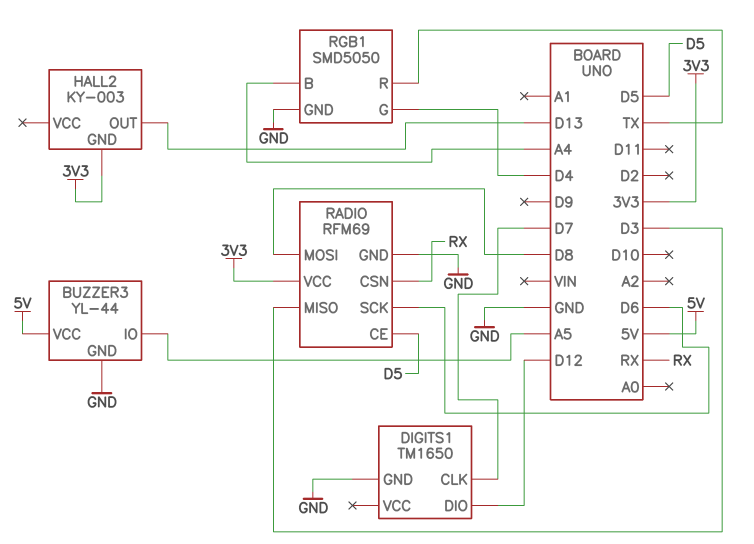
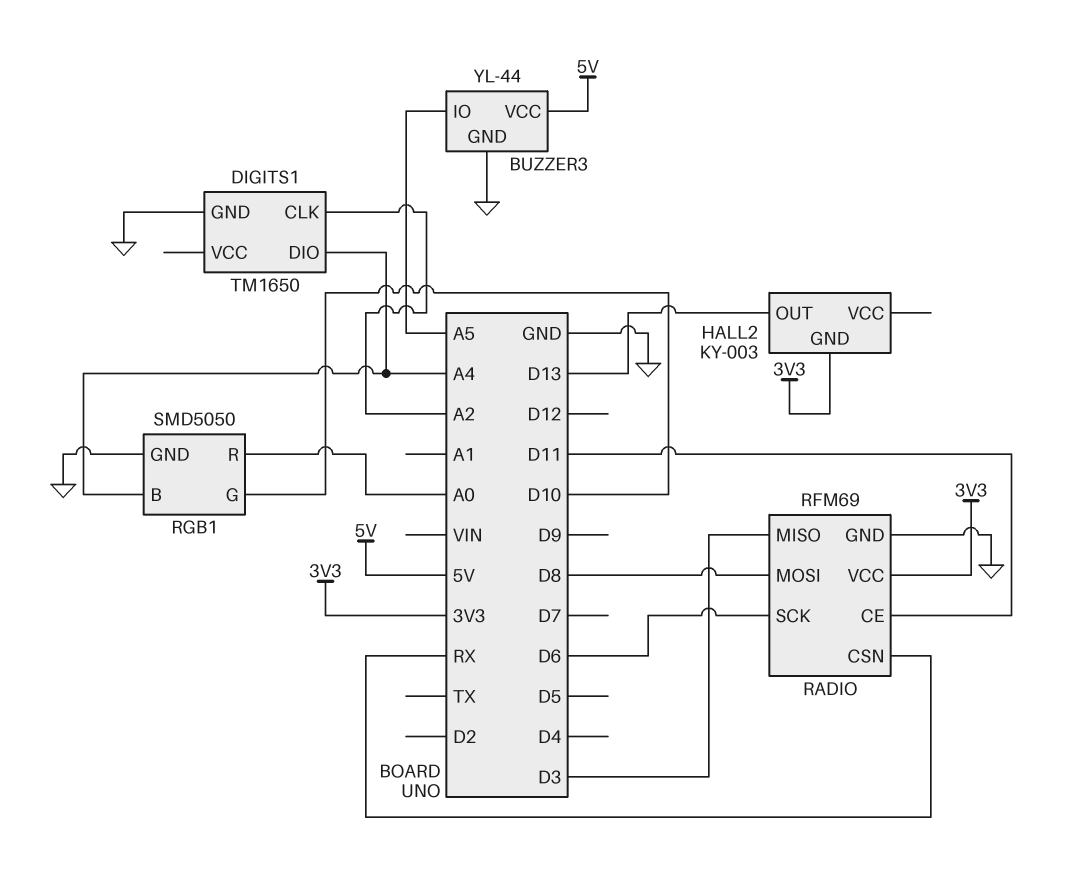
DIGITS1 pin CLK: D7 -> A2
DIGITS1 pin DIO: D12 -> A4
RADIO pin CE: D5 -> D11
RGB1 pin G: D4 -> D10
RGB1 pin R: TX -> A0

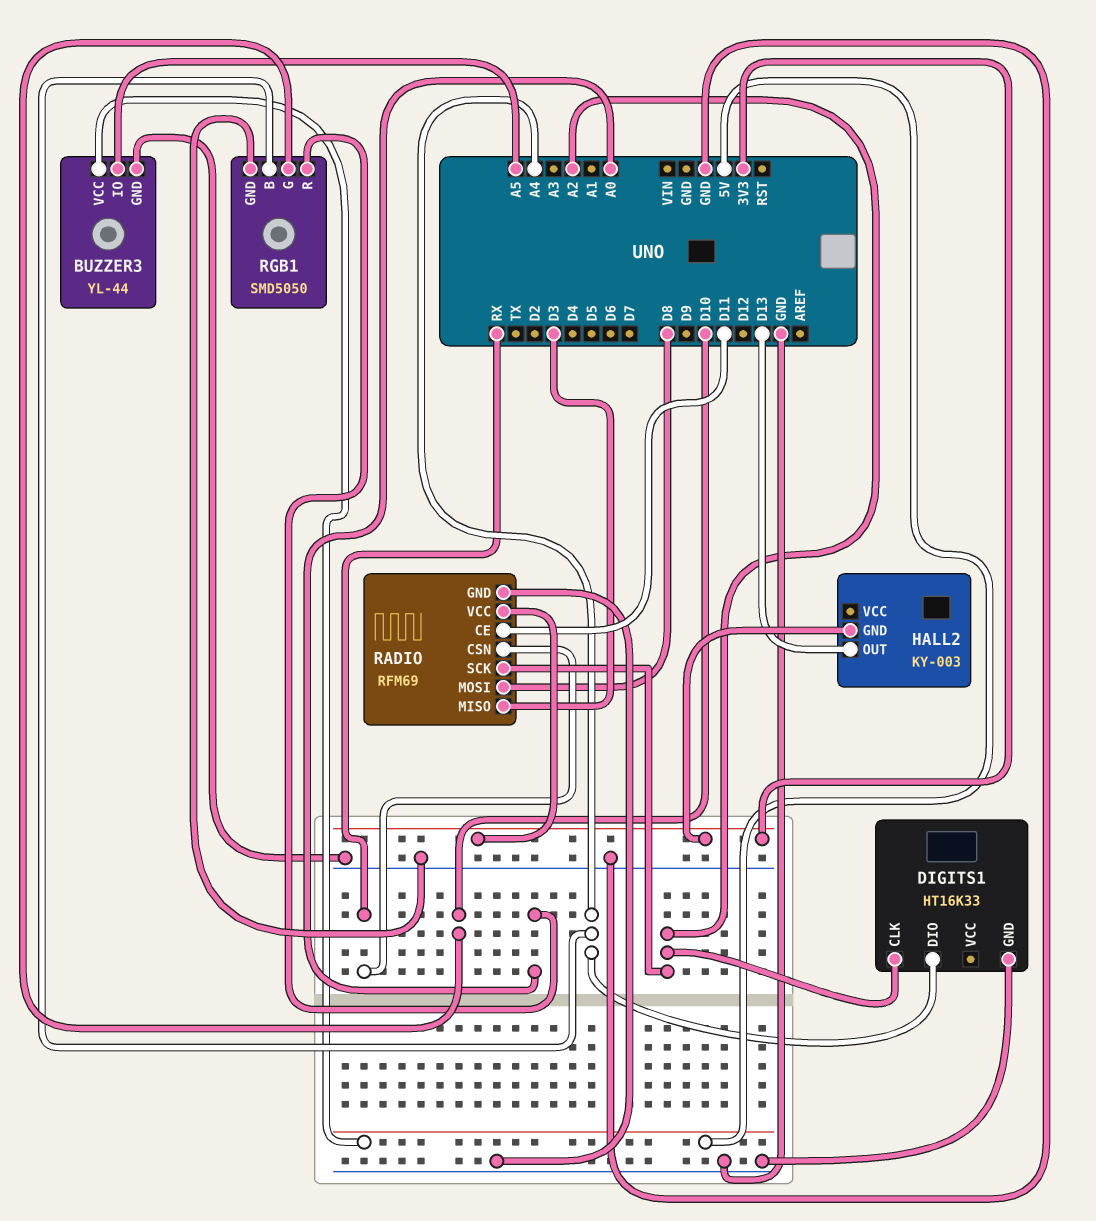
DIGITS1: TM1650 -> HT16K33
RADIO pin SCK: D6 -> A2

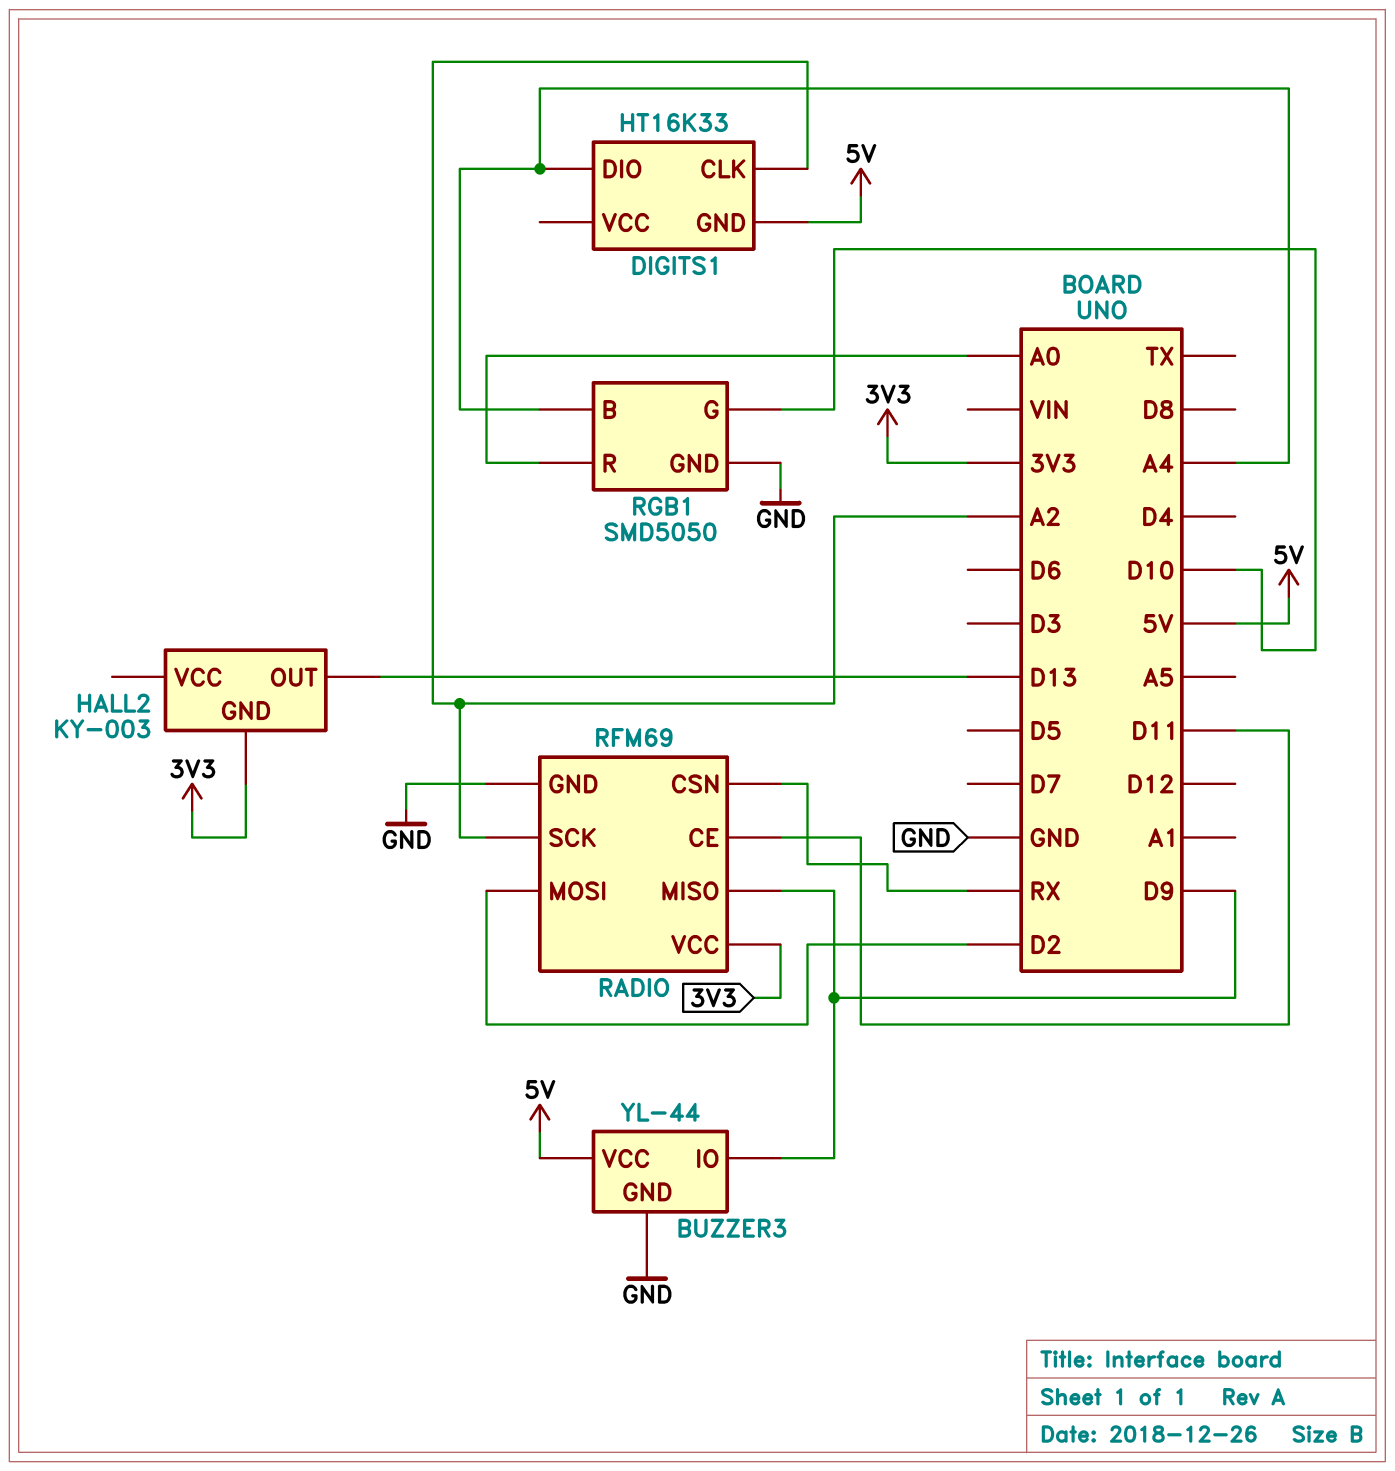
BUZZER3 pin IO: A5 -> D9
DIGITS1 pin GND: GND -> 5V
RADIO pin MISO: D3 -> D9
RADIO pin MOSI: D8 -> D2

